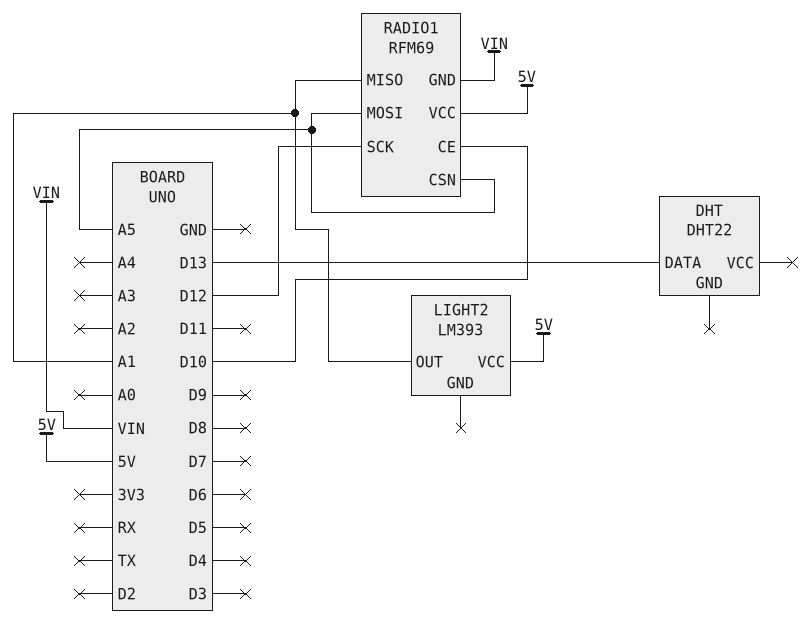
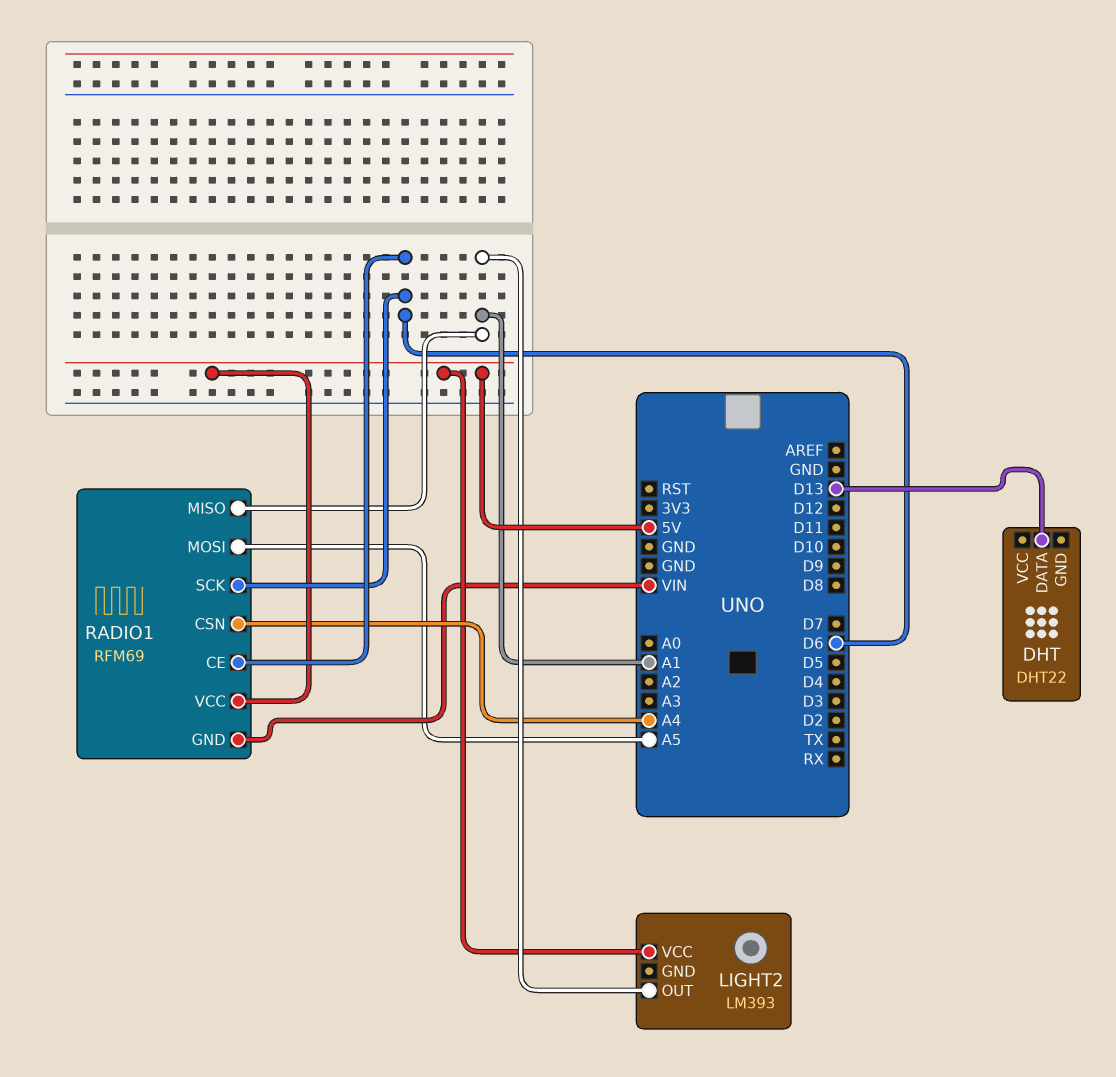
RADIO1 pin CE: D10 -> D6
RADIO1 pin CSN: A5 -> A4
RADIO1 pin SCK: D12 -> D6

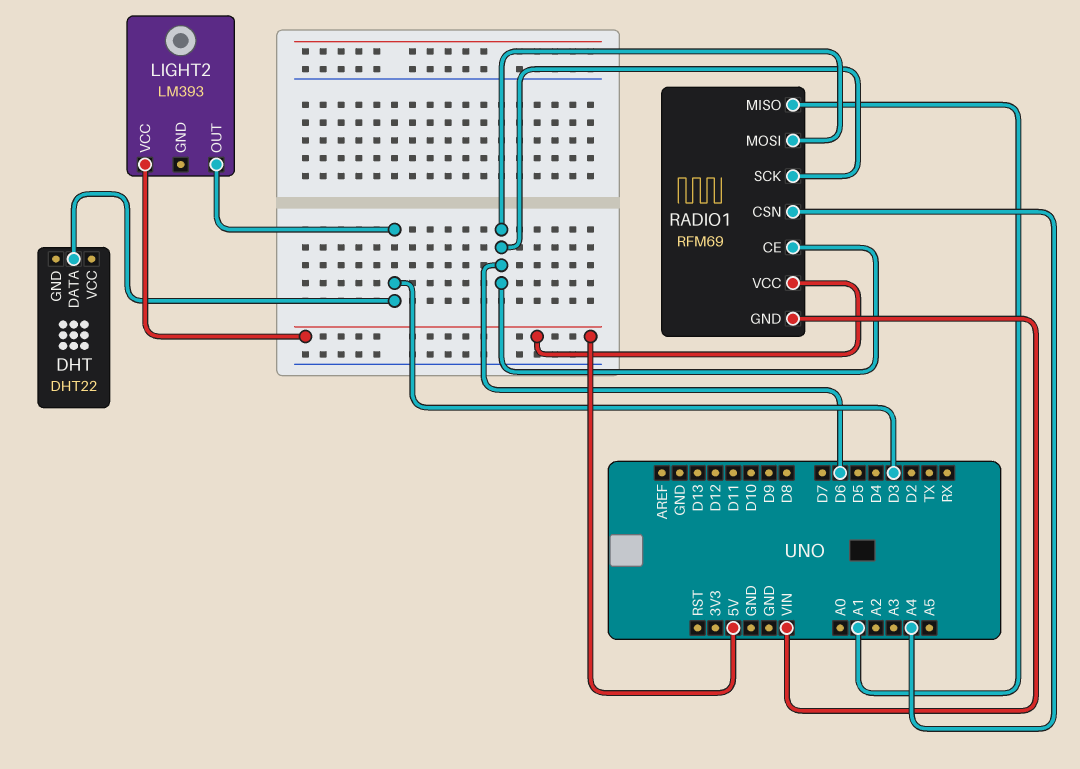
DHT pin DATA: D13 -> D3
LIGHT2 pin OUT: A1 -> D3
RADIO1 pin MOSI: A5 -> D6

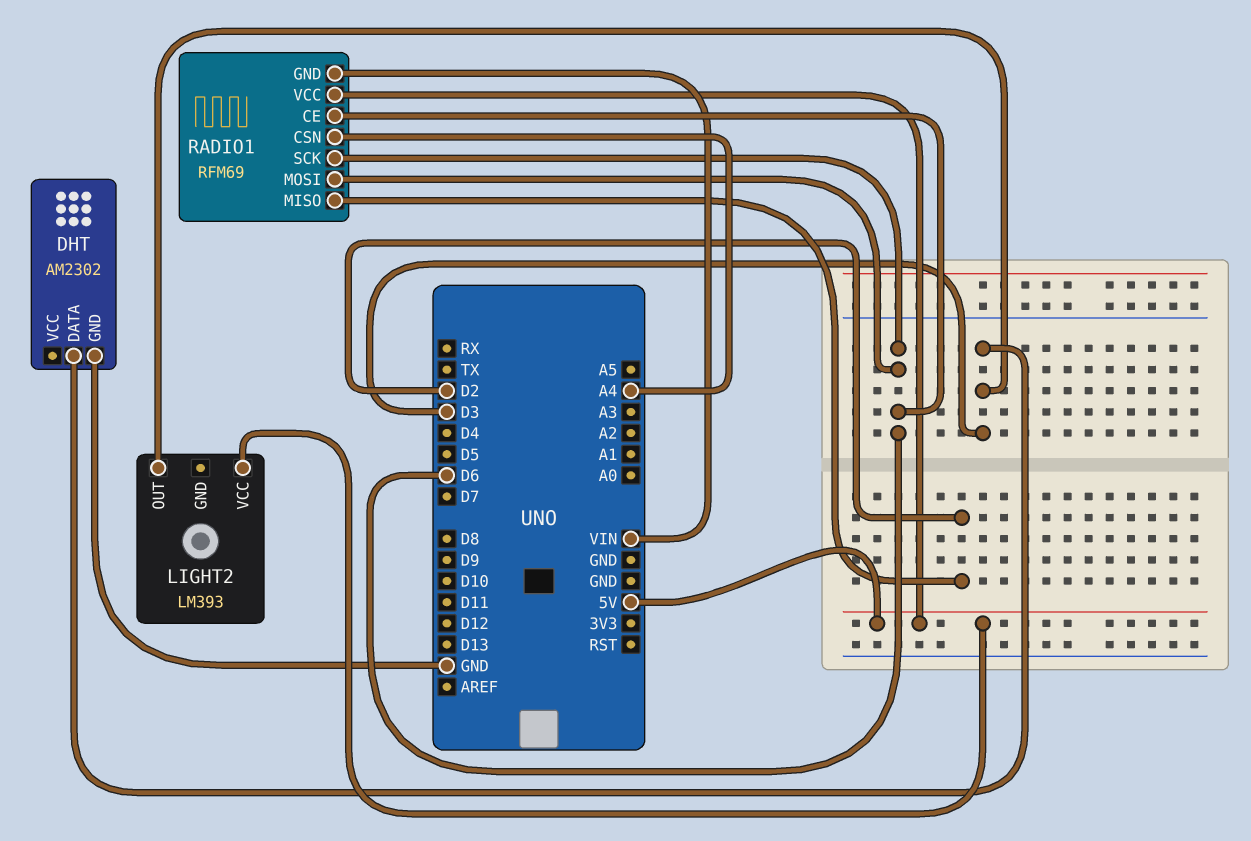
DHT: DHT22 -> AM2302
DHT pin GND: none -> GND
RADIO1 pin MISO: A1 -> D2

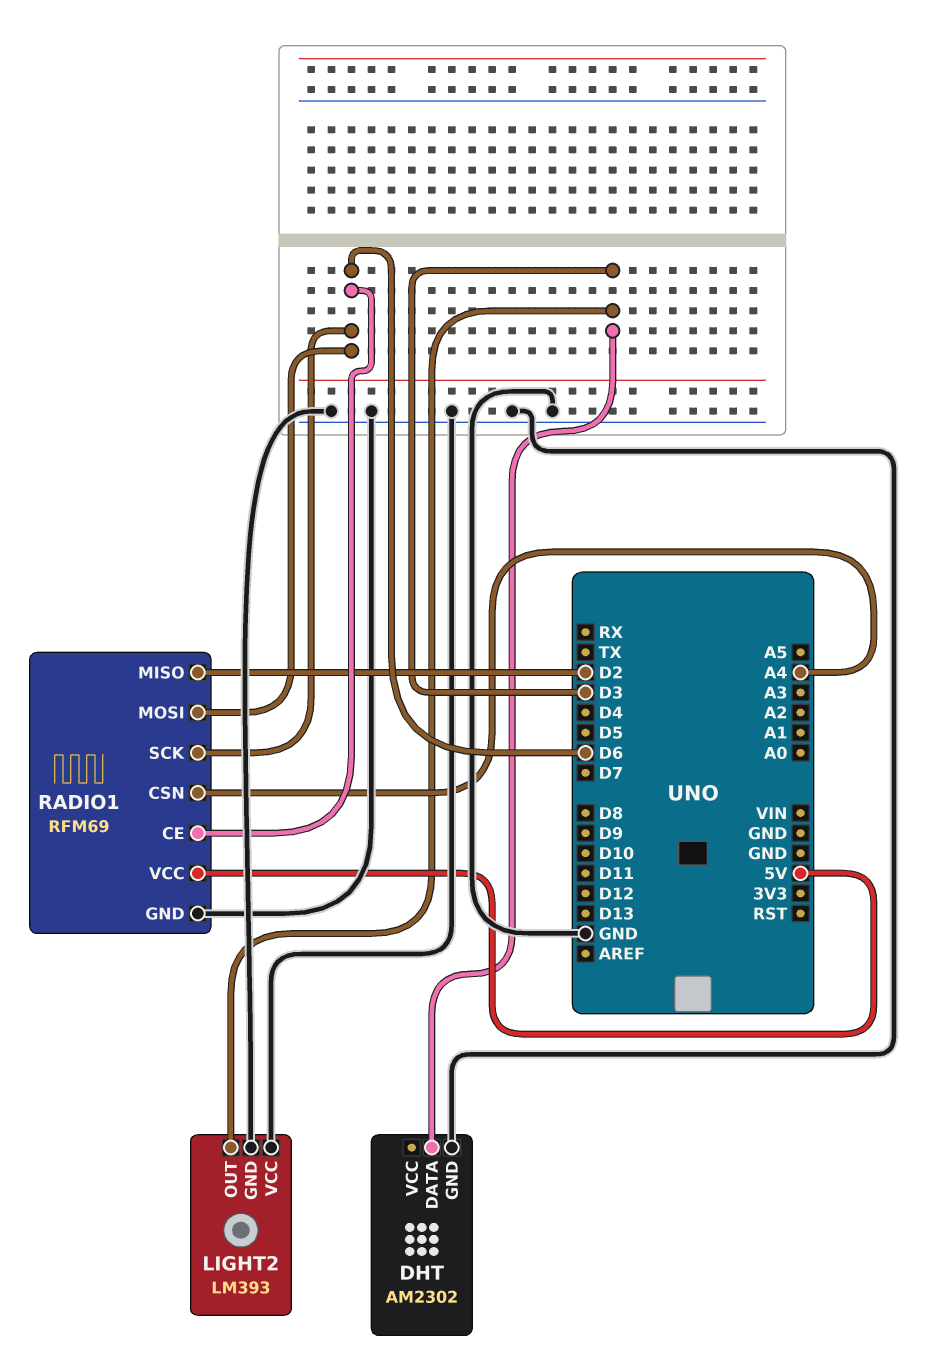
LIGHT2 pin GND: none -> GND
LIGHT2 pin VCC: 5V -> GND
RADIO1 pin GND: VIN -> GND

